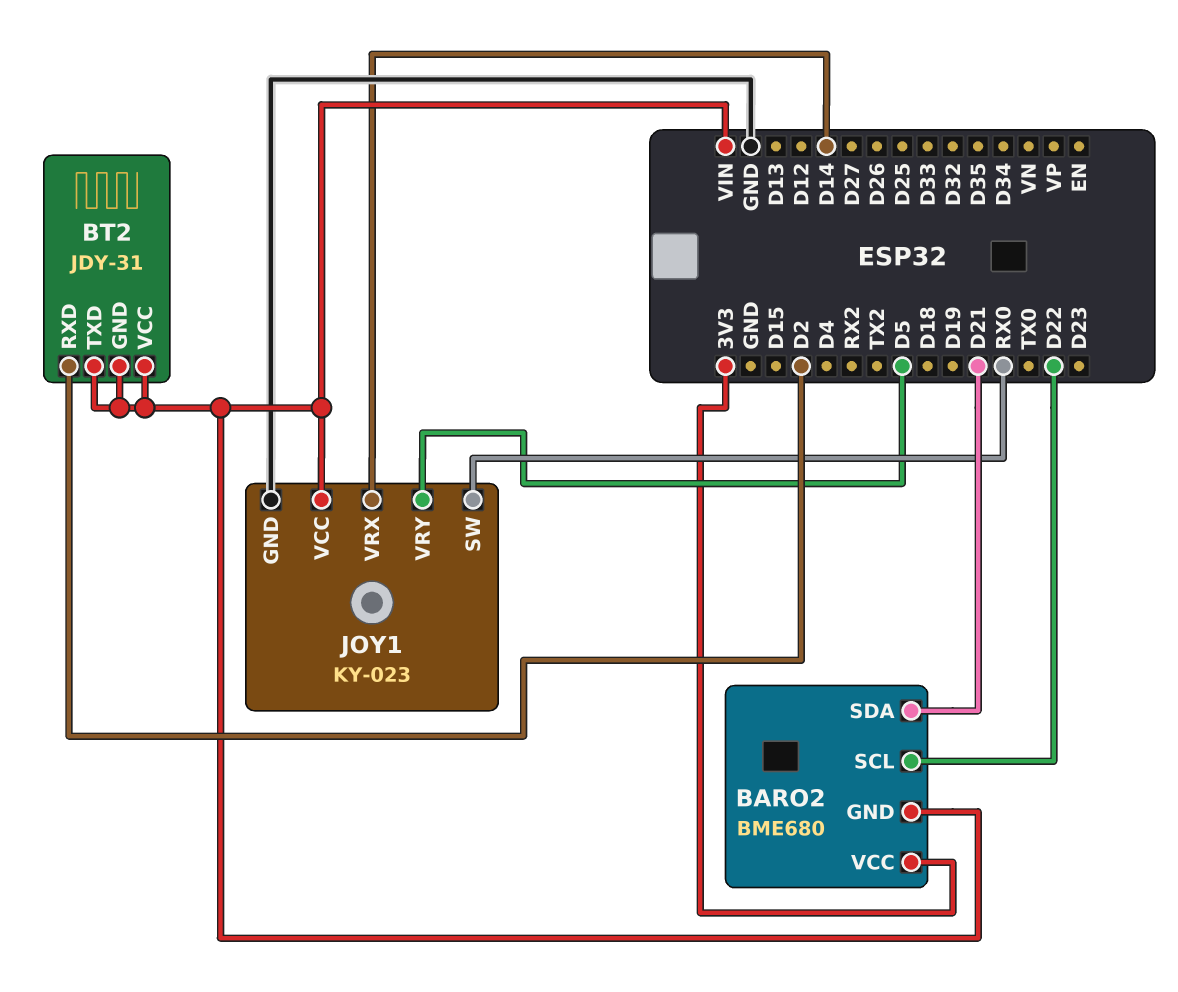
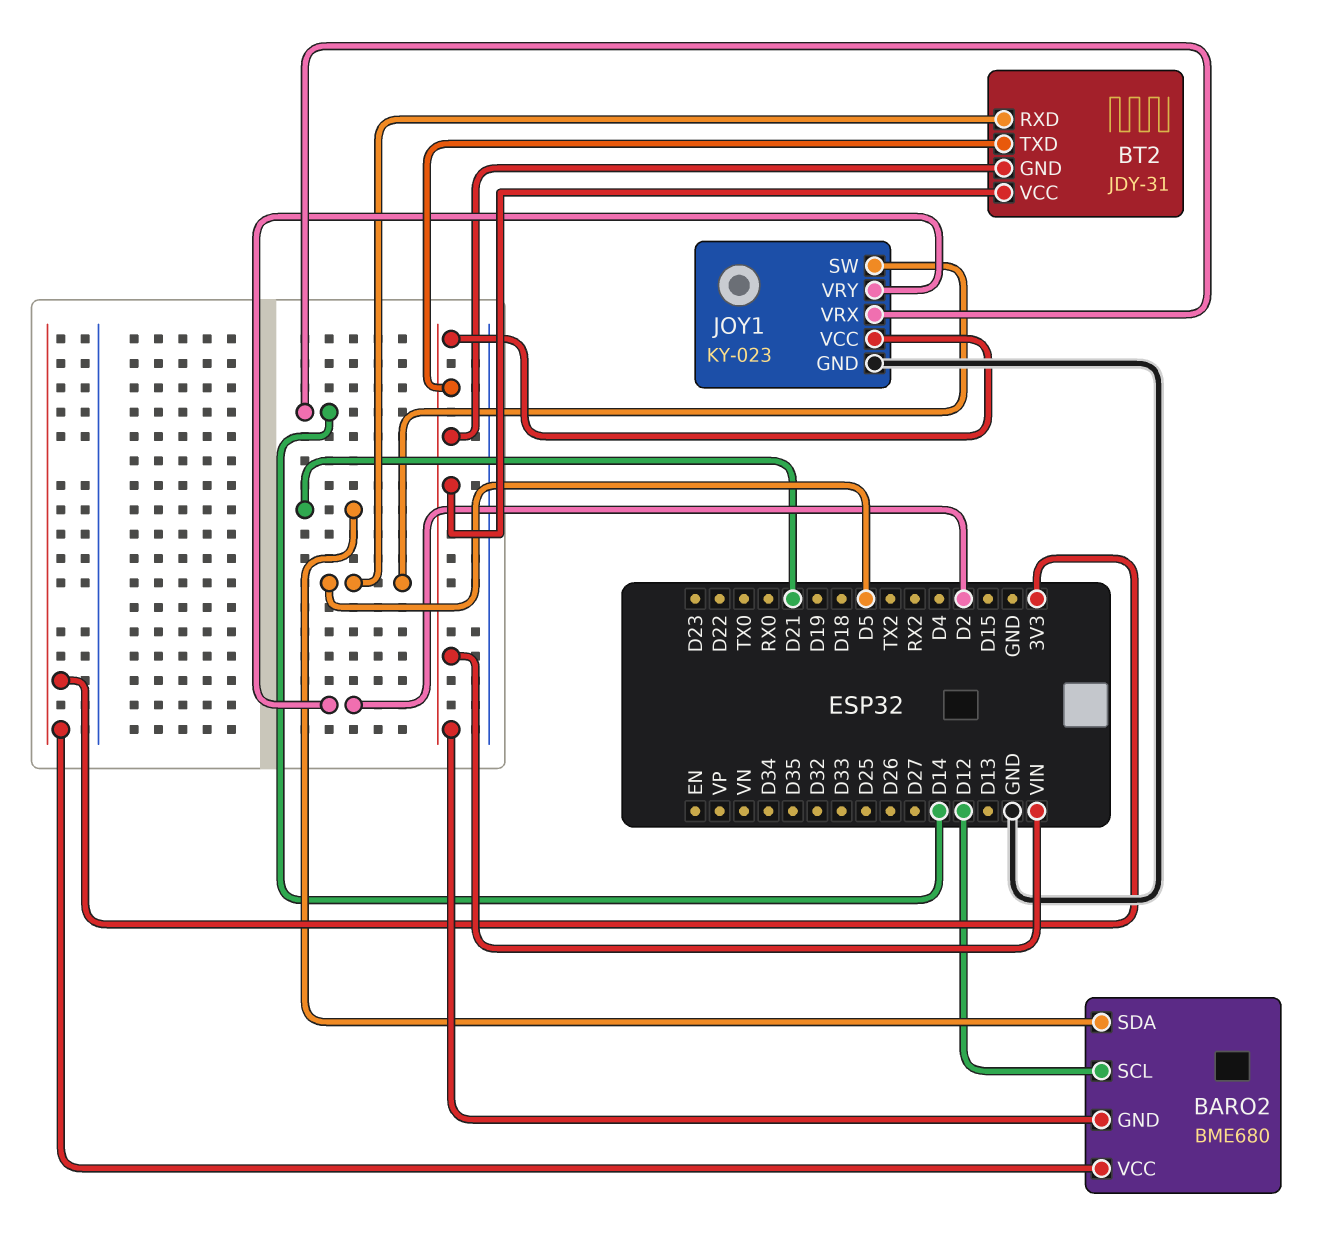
BARO2 pin SCL: D22 -> D12
BT2 pin RXD: D2 -> D5
JOY1 pin SW: RX0 -> D5
JOY1 pin VRY: D5 -> D2

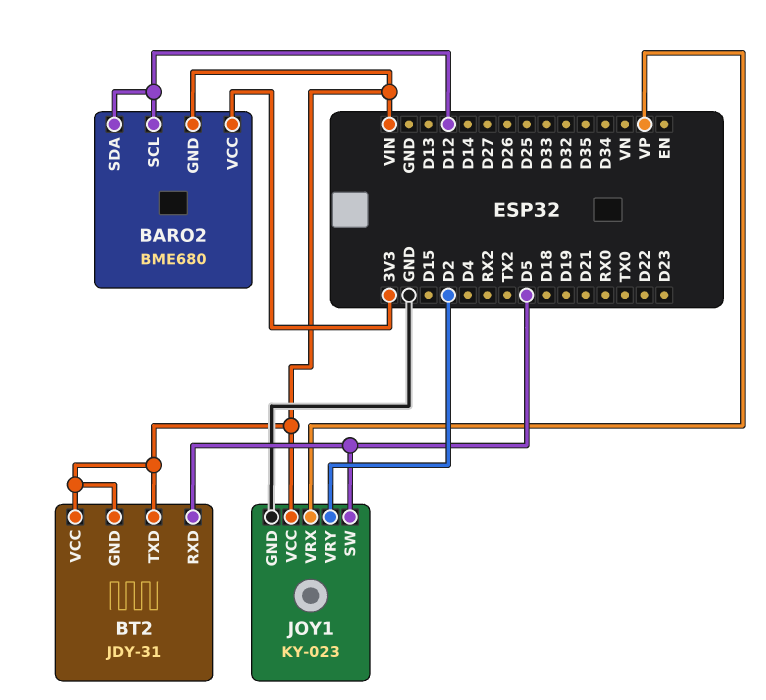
BARO2 pin SDA: D21 -> D12
JOY1 pin VRX: D14 -> VP

